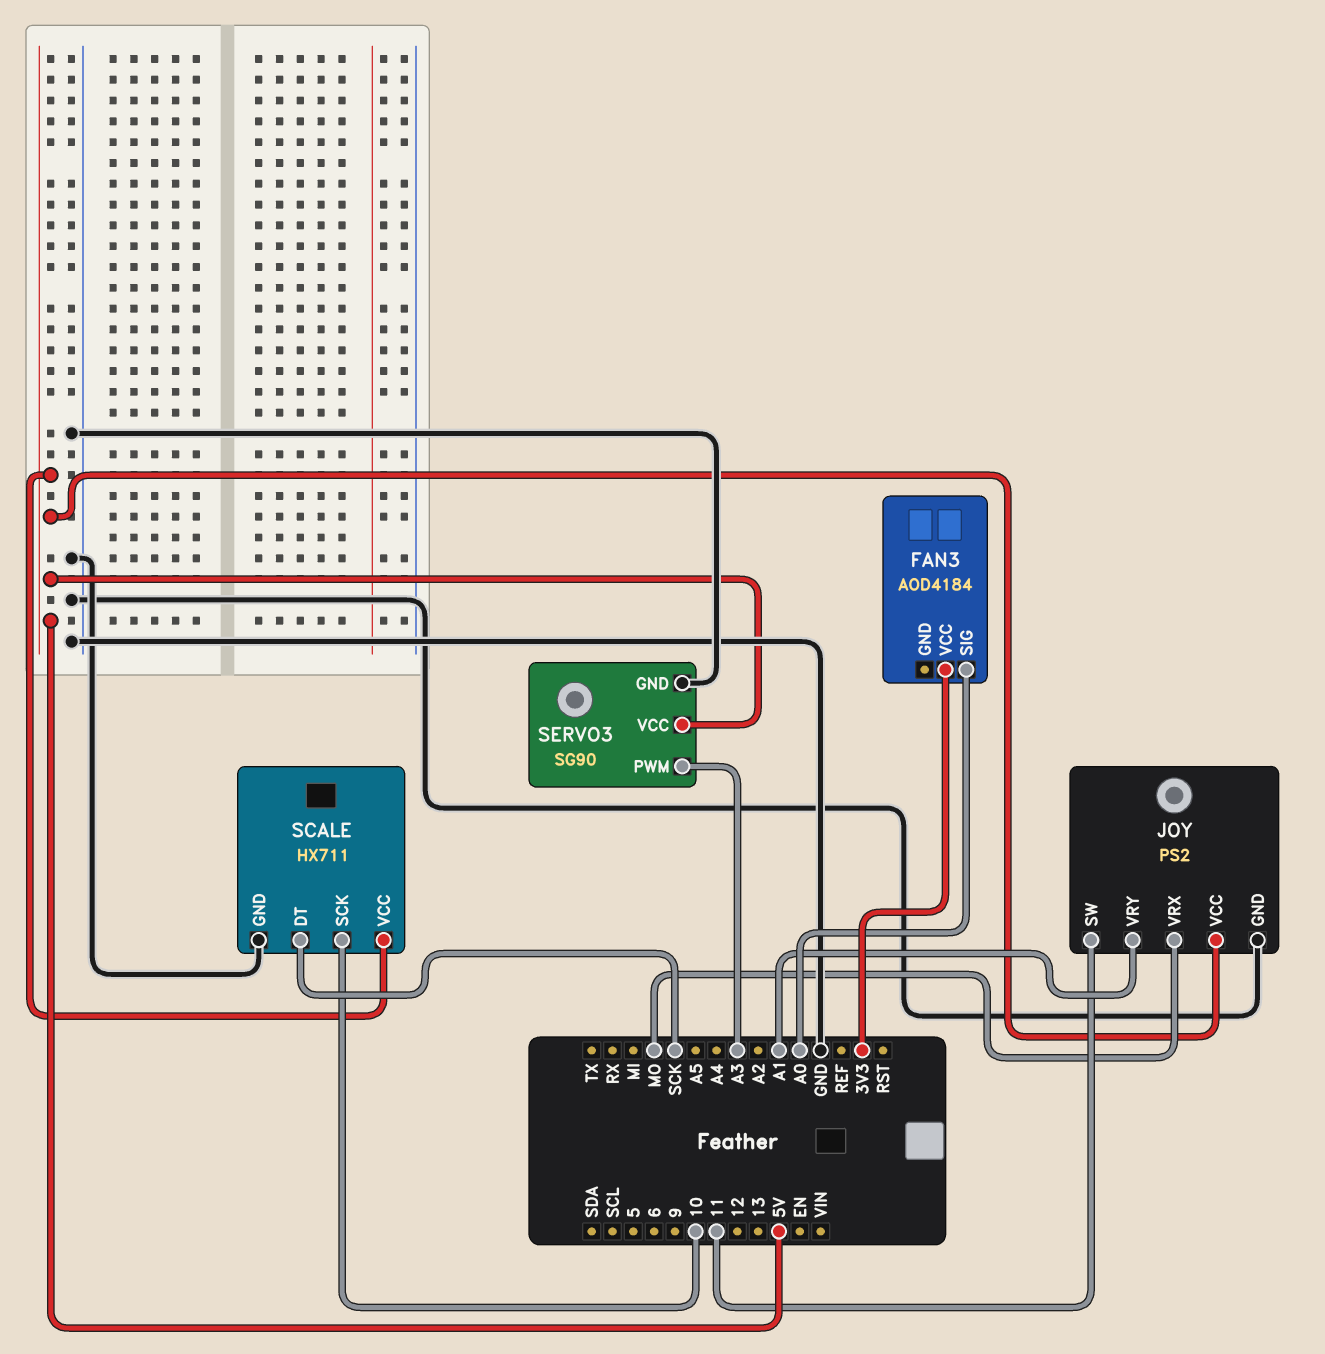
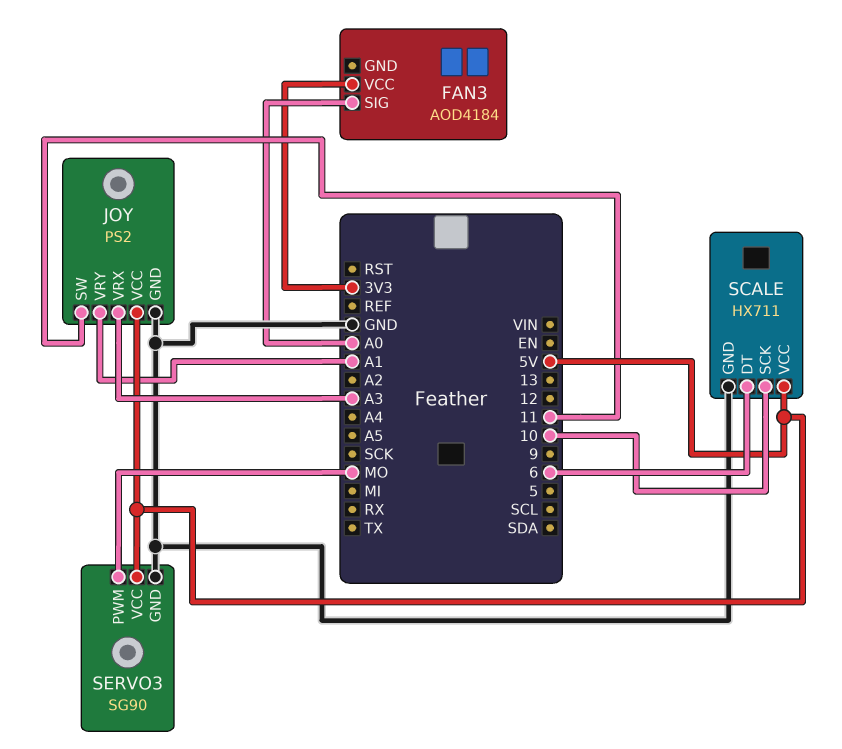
JOY pin VRX: MO -> A3
SCALE pin DT: SCK -> 6
SERVO3 pin PWM: A3 -> MO

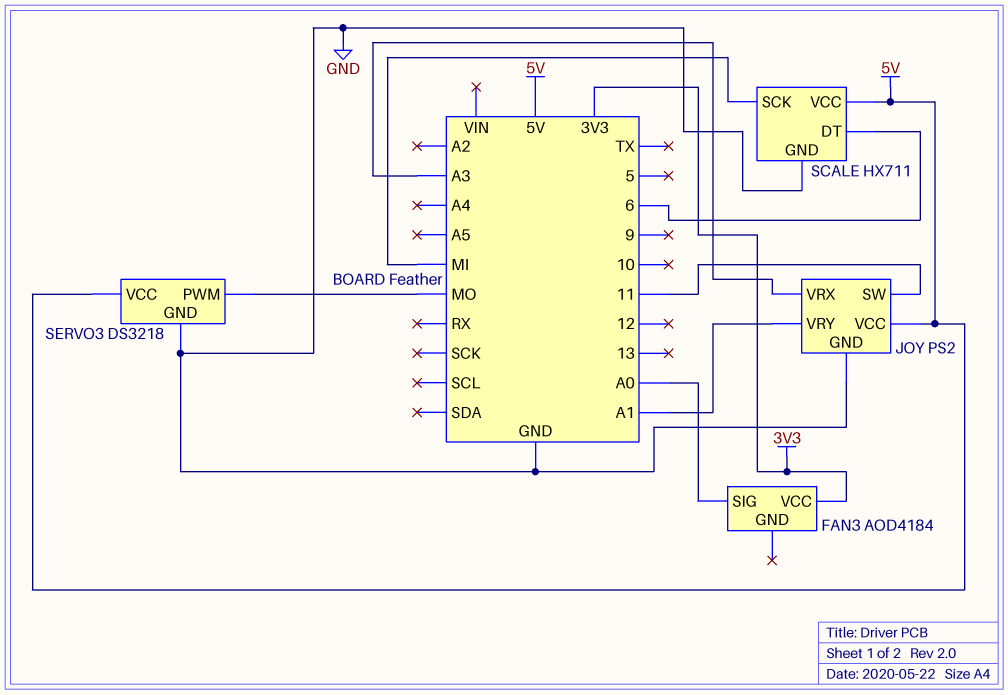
SCALE pin SCK: 10 -> MI
SERVO3: SG90 -> DS3218

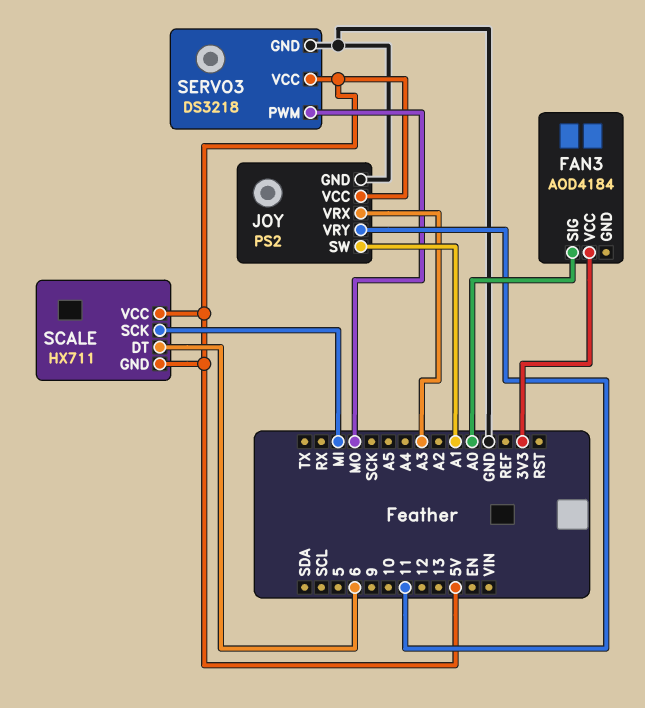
JOY pin SW: 11 -> A1
JOY pin VRY: A1 -> 11
SCALE pin GND: GND -> 5V

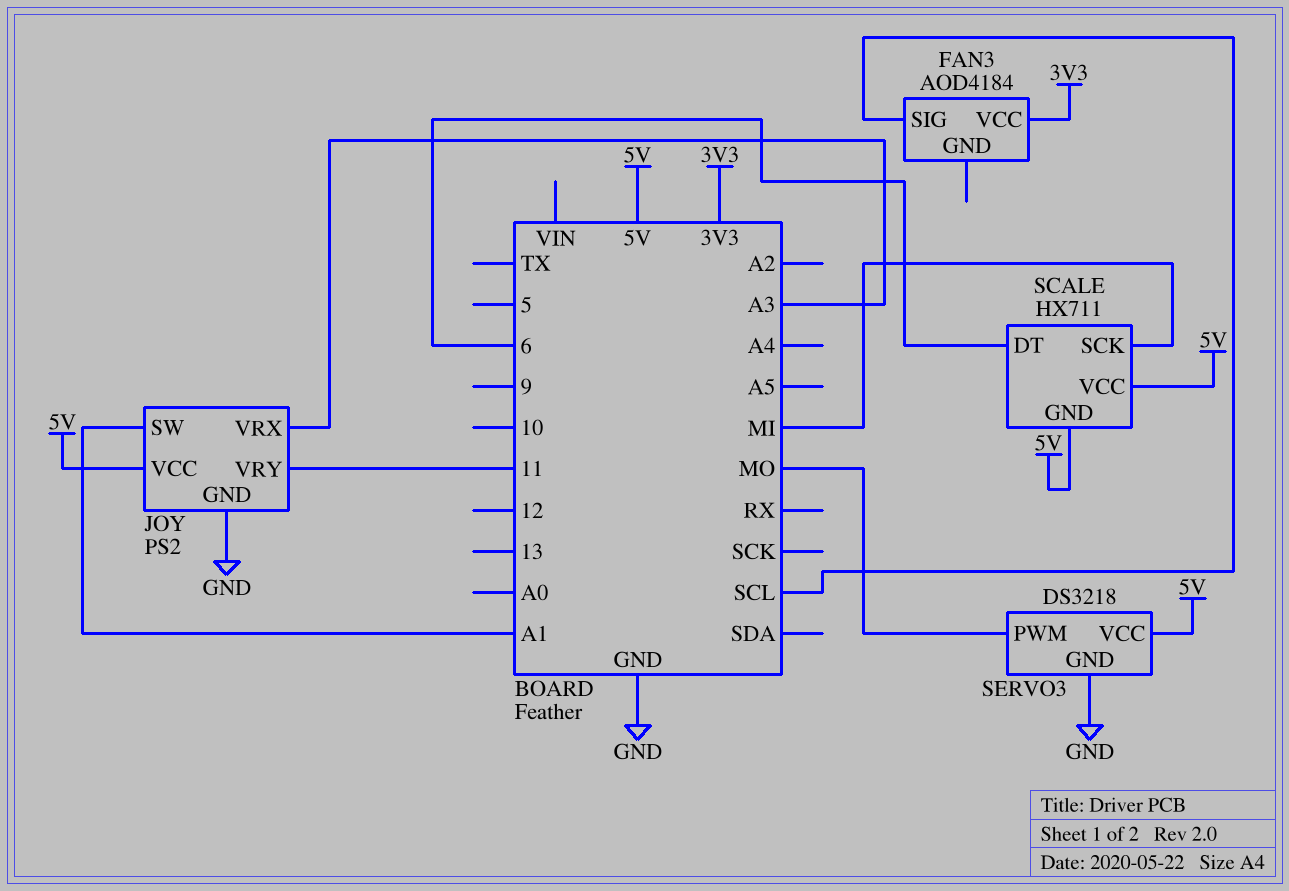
FAN3 pin SIG: A0 -> SCL

